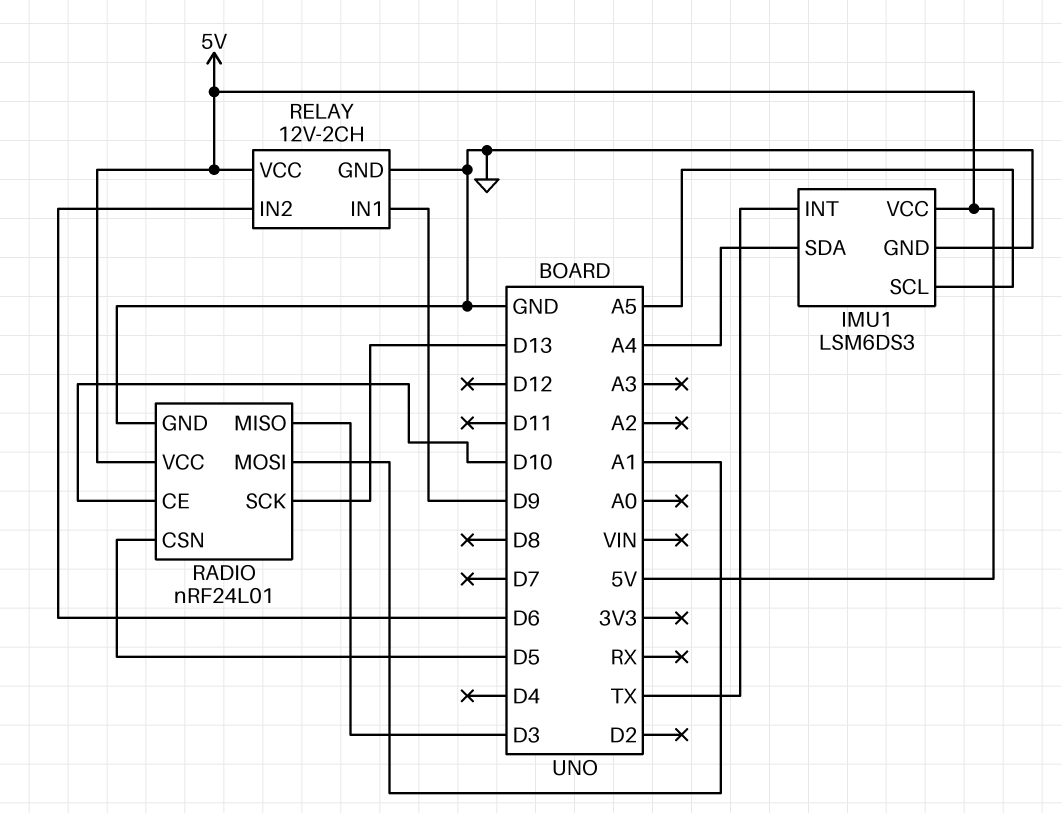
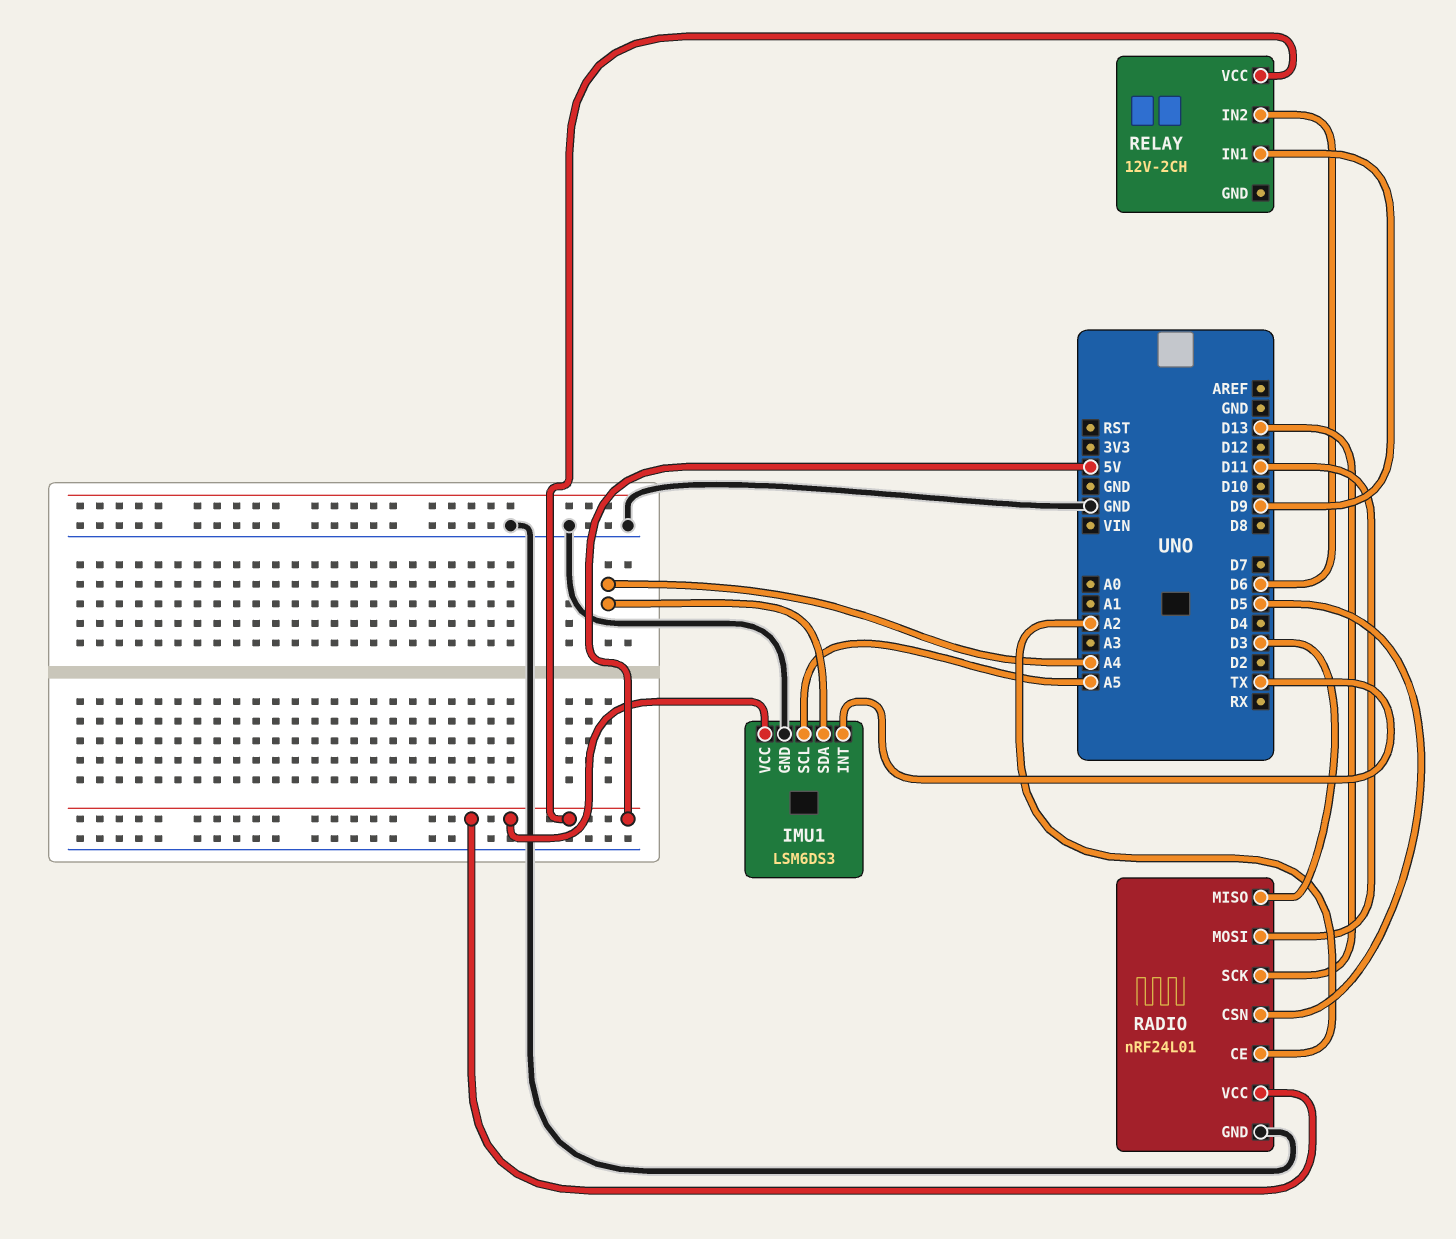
RADIO pin CE: D10 -> A2
RADIO pin MOSI: A1 -> D11
RELAY pin GND: GND -> none

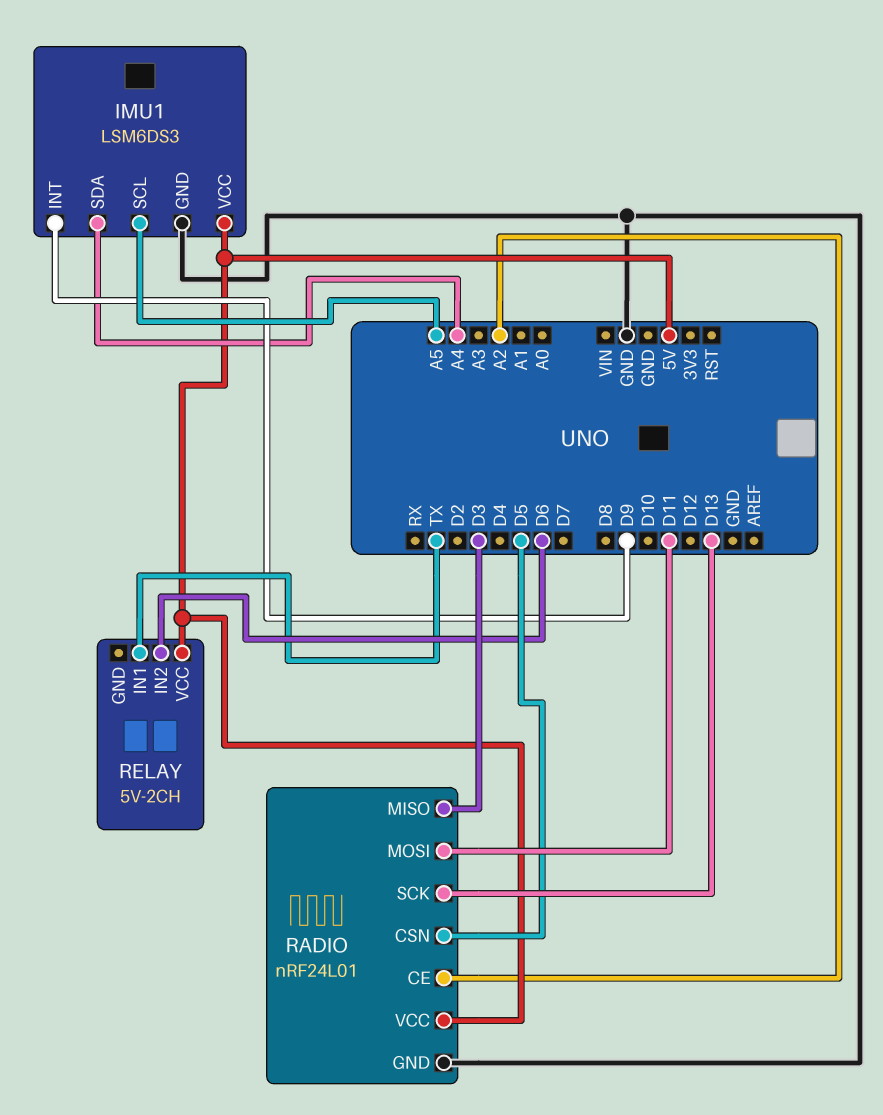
IMU1 pin INT: TX -> D9
RELAY: 12V-2CH -> 5V-2CH
RELAY pin IN1: D9 -> TX

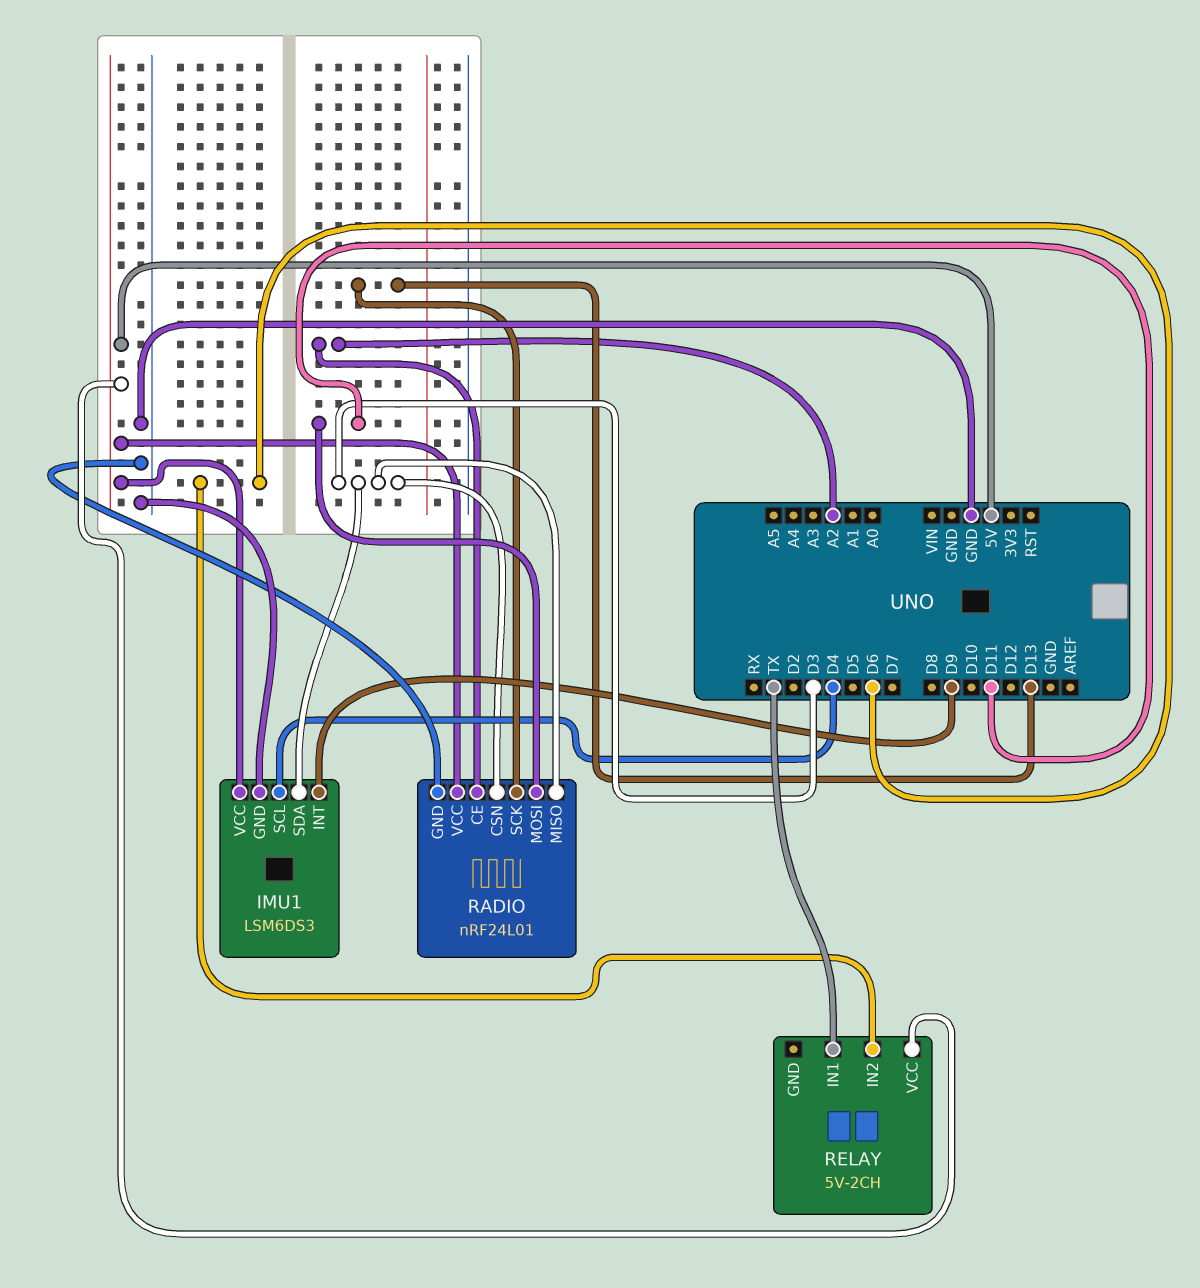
IMU1 pin SCL: A5 -> D4
IMU1 pin SDA: A4 -> D3
RADIO pin CSN: D5 -> D3

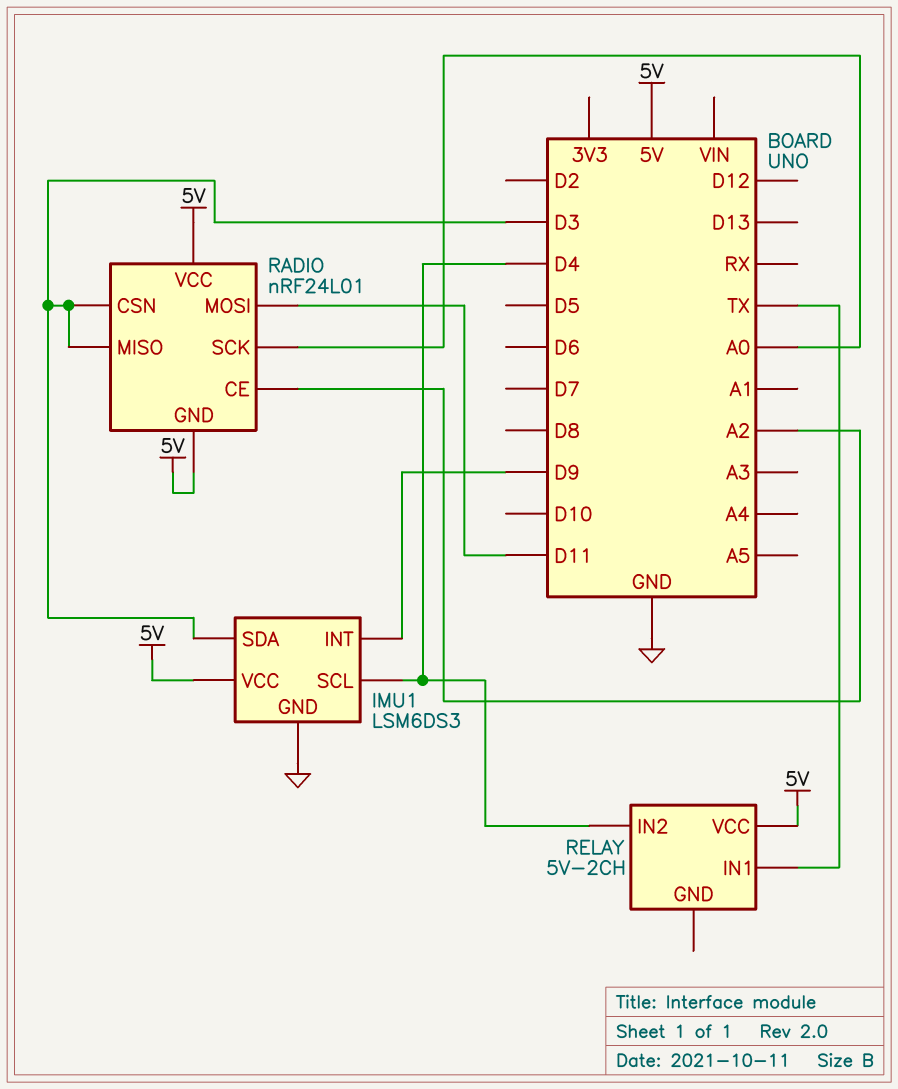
RADIO pin GND: GND -> 5V
RADIO pin SCK: D13 -> A0
RELAY pin IN2: D6 -> D4

